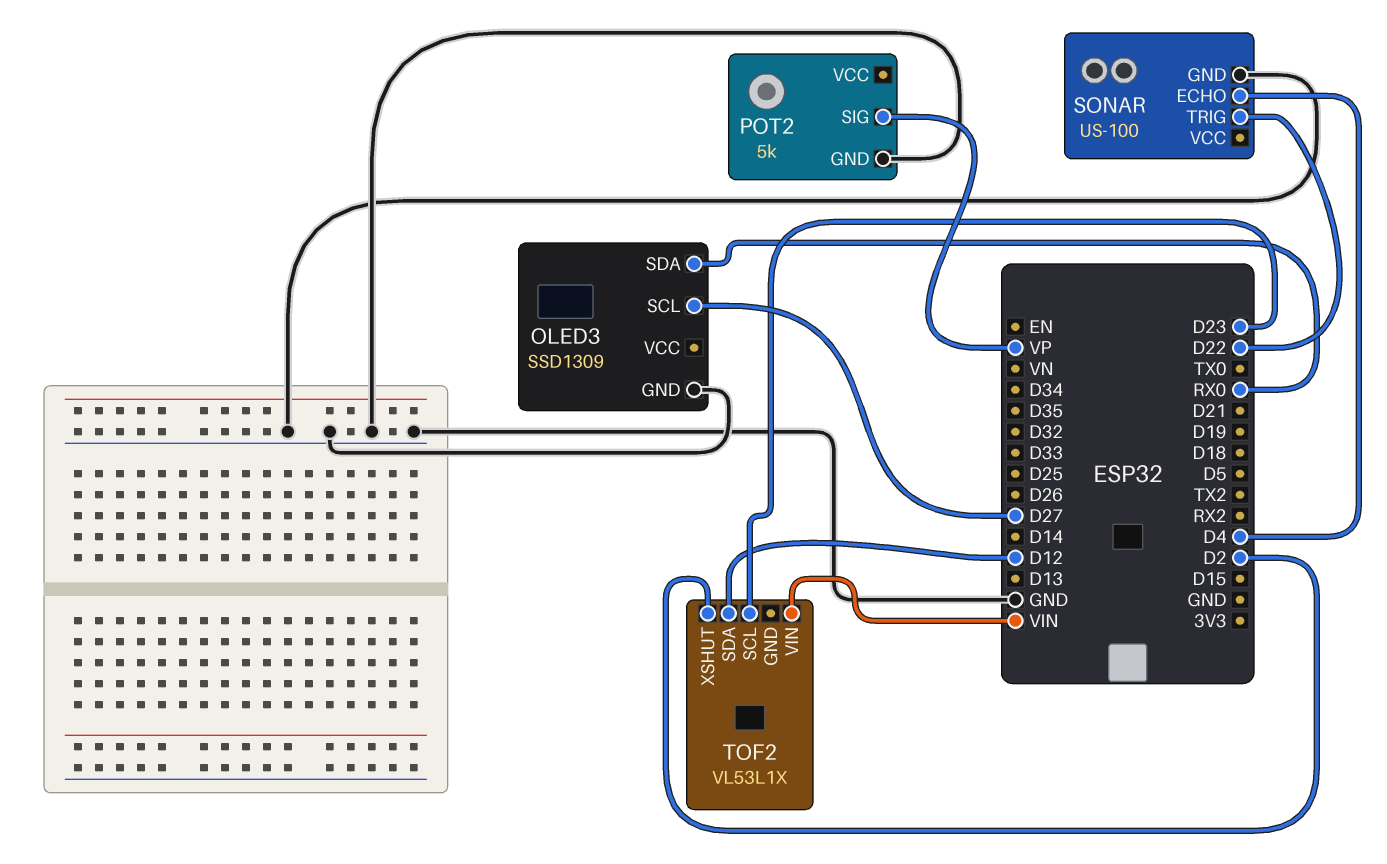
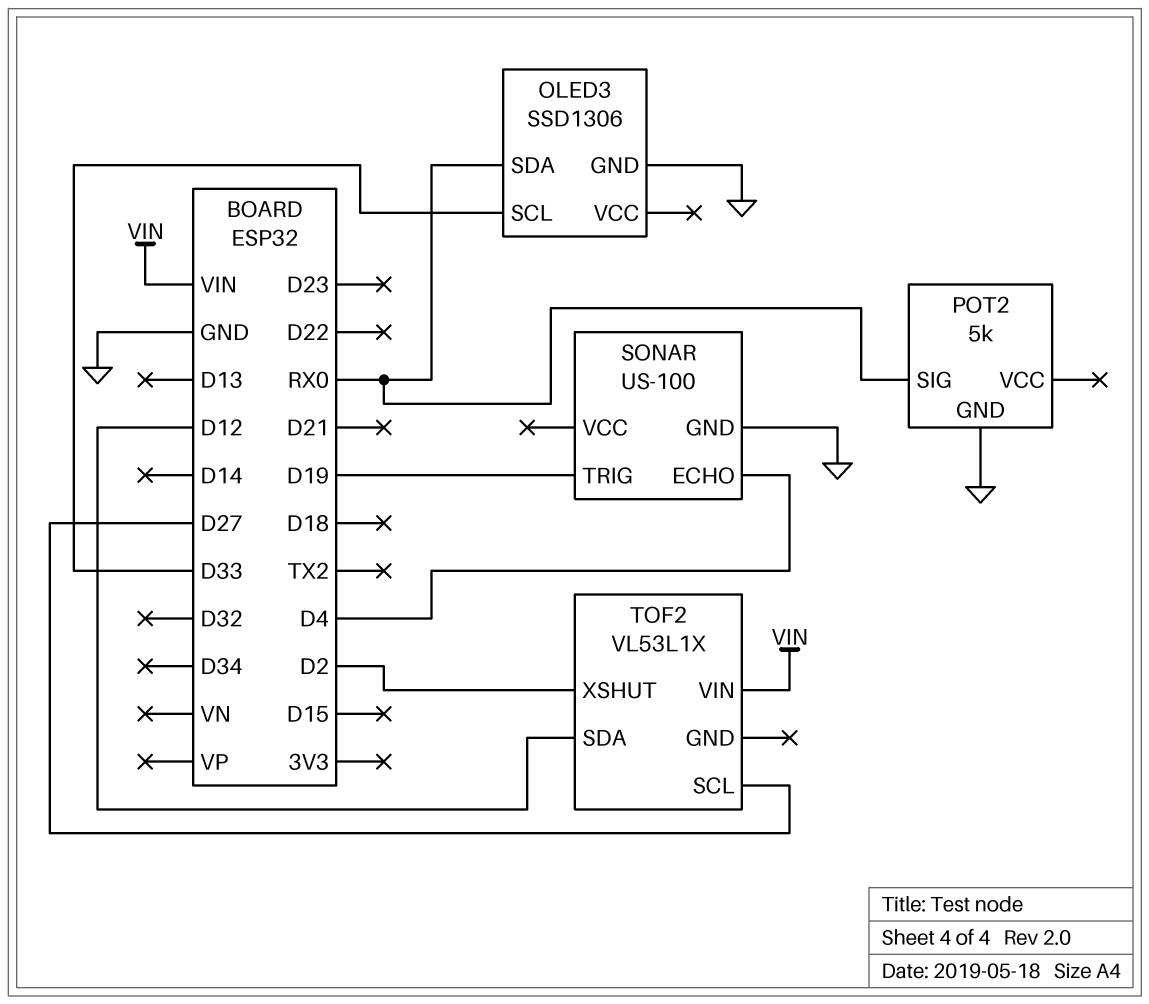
OLED3: SSD1309 -> SSD1306
OLED3 pin SCL: D27 -> D33
POT2 pin SIG: VP -> RX0
SONAR pin TRIG: D22 -> D19
TOF2 pin SCL: D23 -> D27

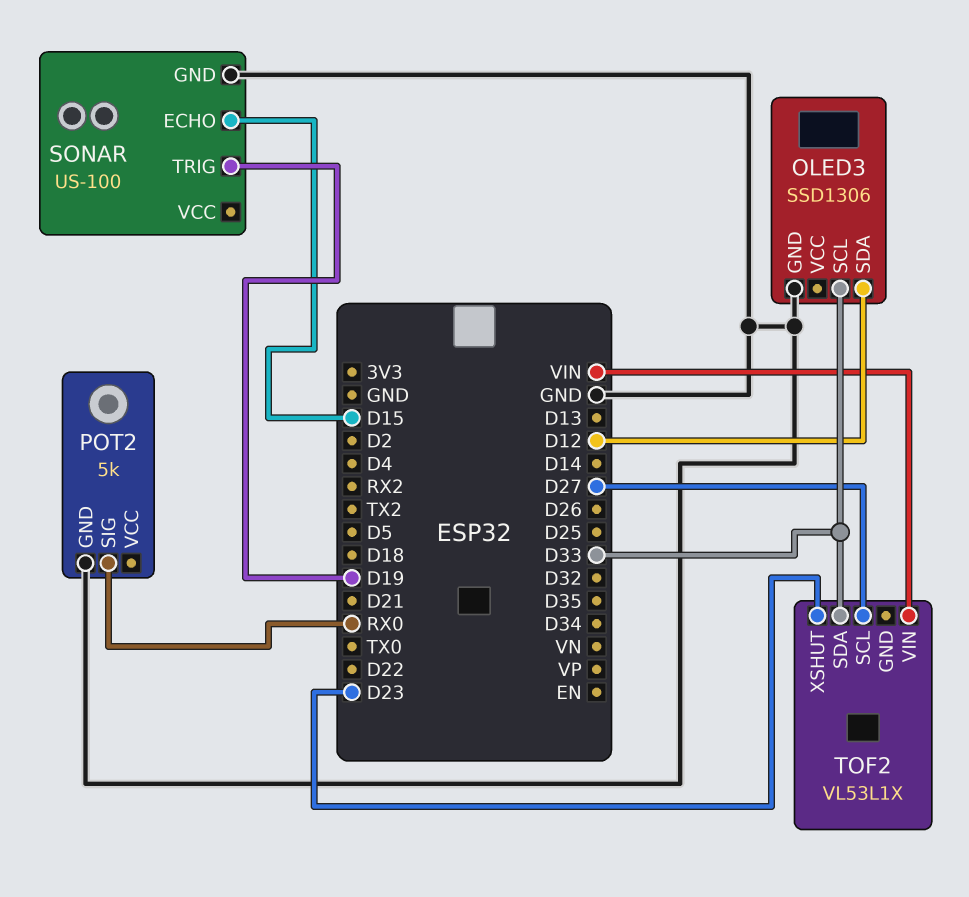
OLED3 pin SDA: RX0 -> D12
SONAR pin ECHO: D4 -> D15
TOF2 pin SDA: D12 -> D33
TOF2 pin XSHUT: D2 -> D23

